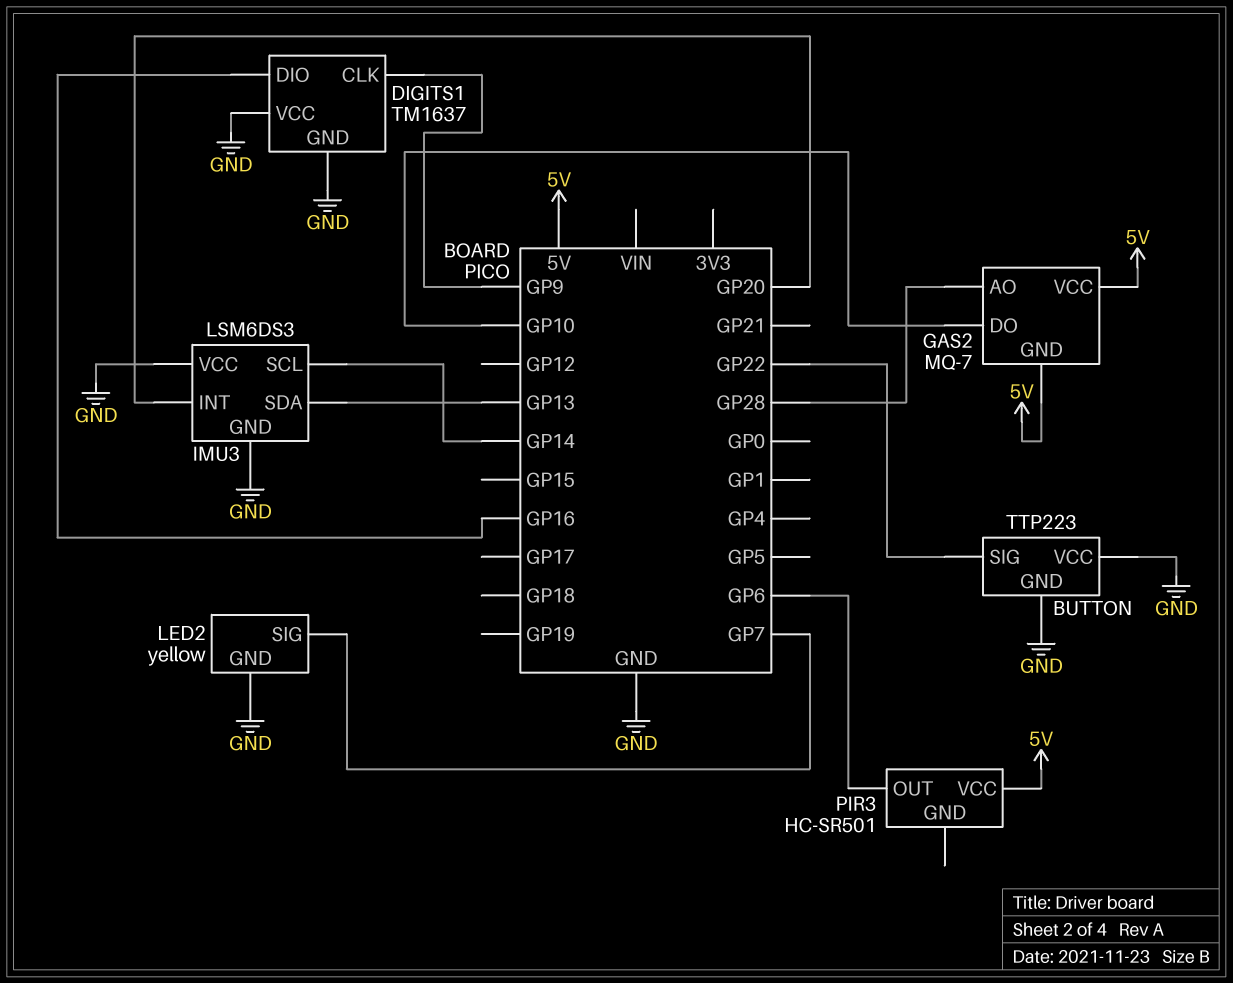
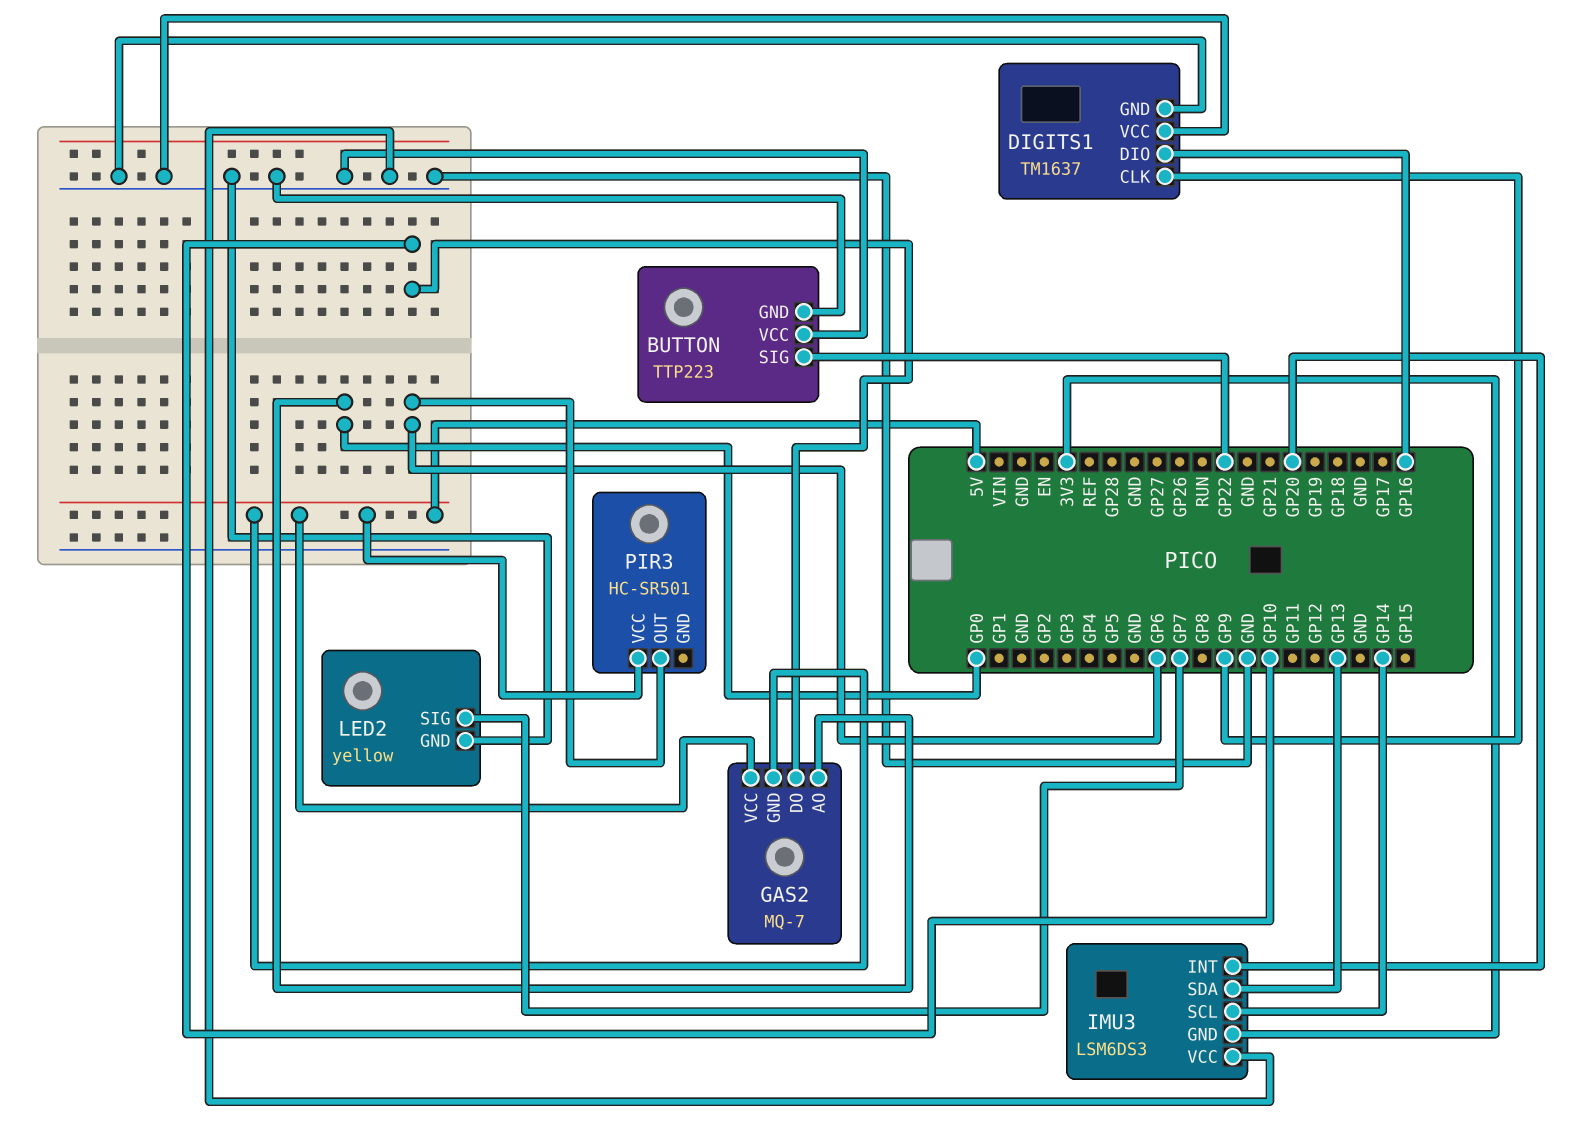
GAS2 pin AO: GP28 -> GP0
IMU3 pin GND: GND -> 3V3

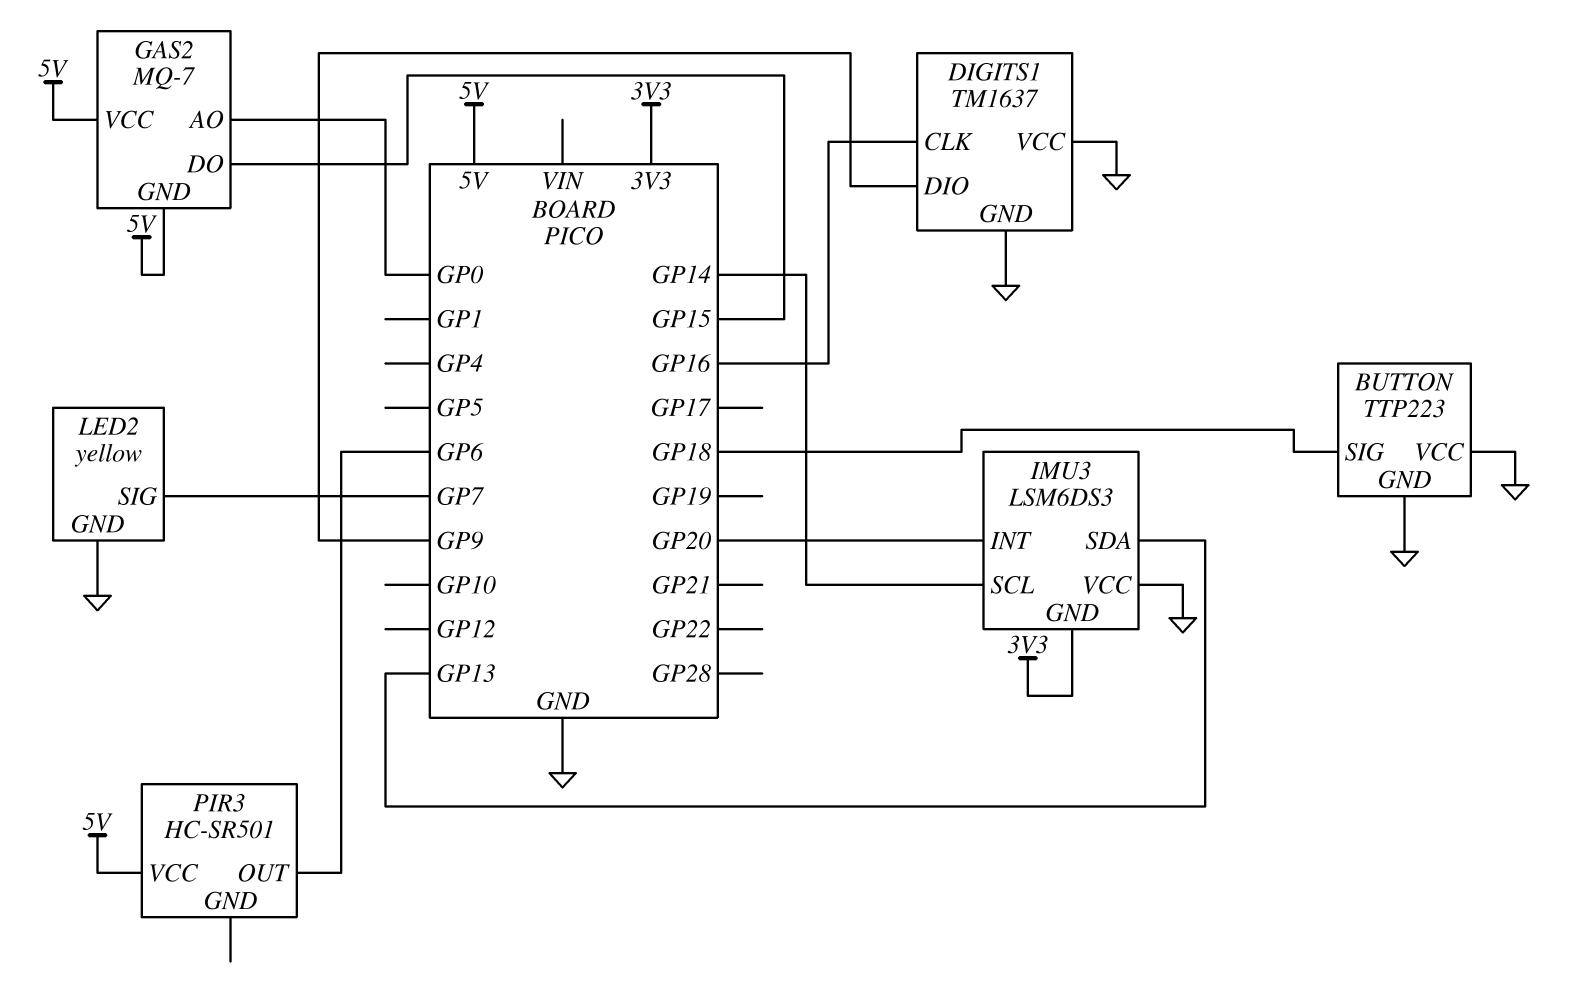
BUTTON pin SIG: GP22 -> GP18
DIGITS1 pin CLK: GP9 -> GP16
DIGITS1 pin DIO: GP16 -> GP9
GAS2 pin DO: GP10 -> GP15

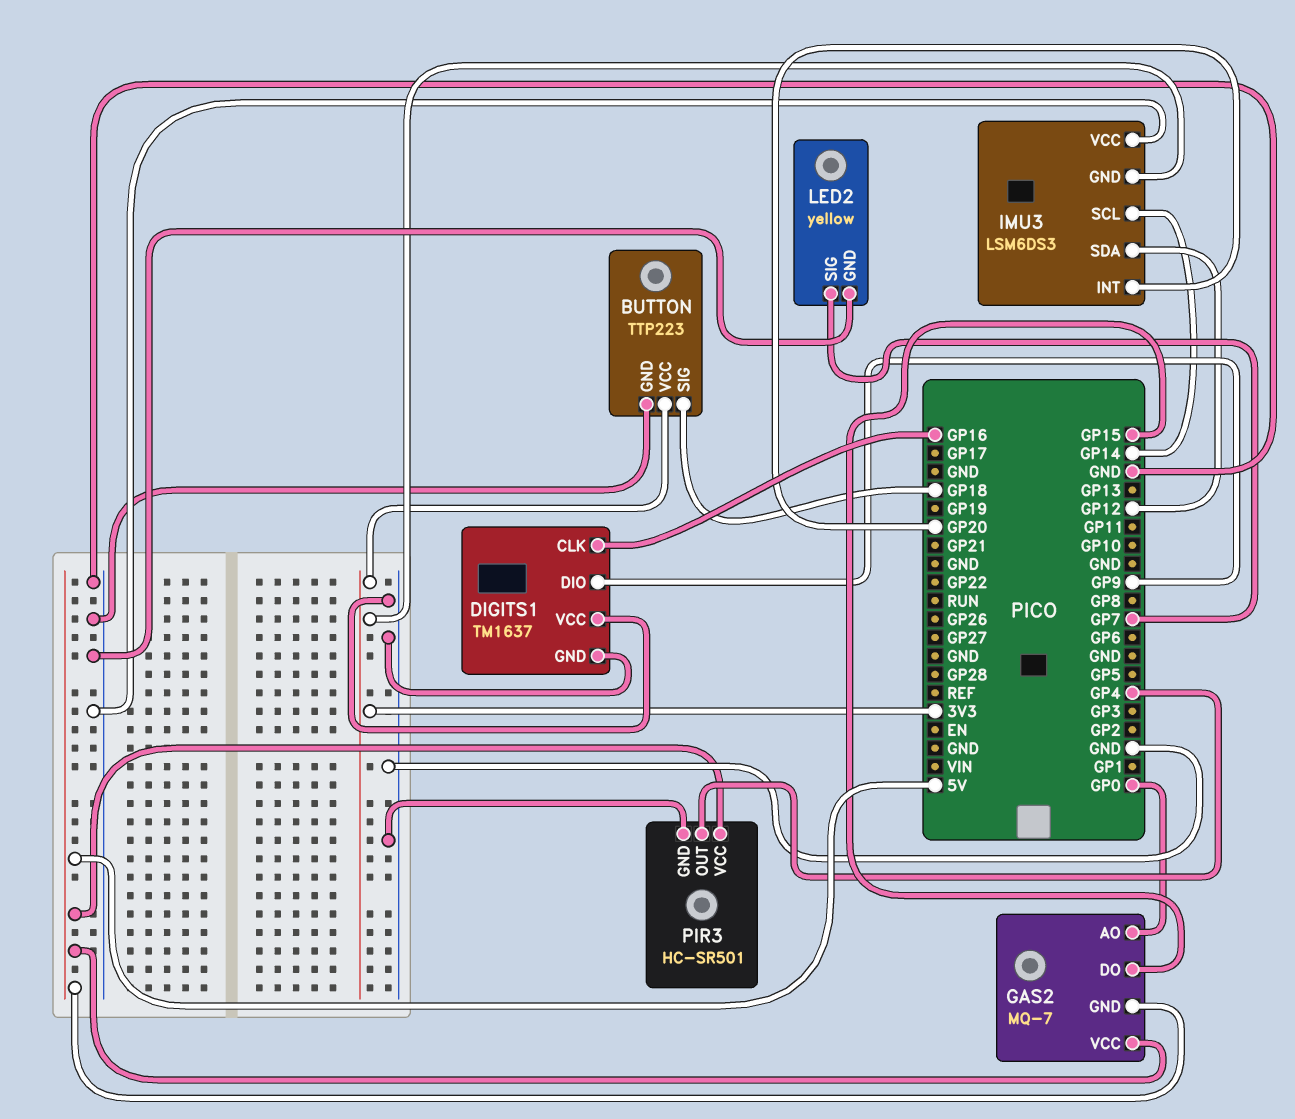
BUTTON pin VCC: GND -> 3V3
IMU3 pin SDA: GP13 -> GP12
PIR3 pin GND: none -> GND
PIR3 pin OUT: GP6 -> GP4

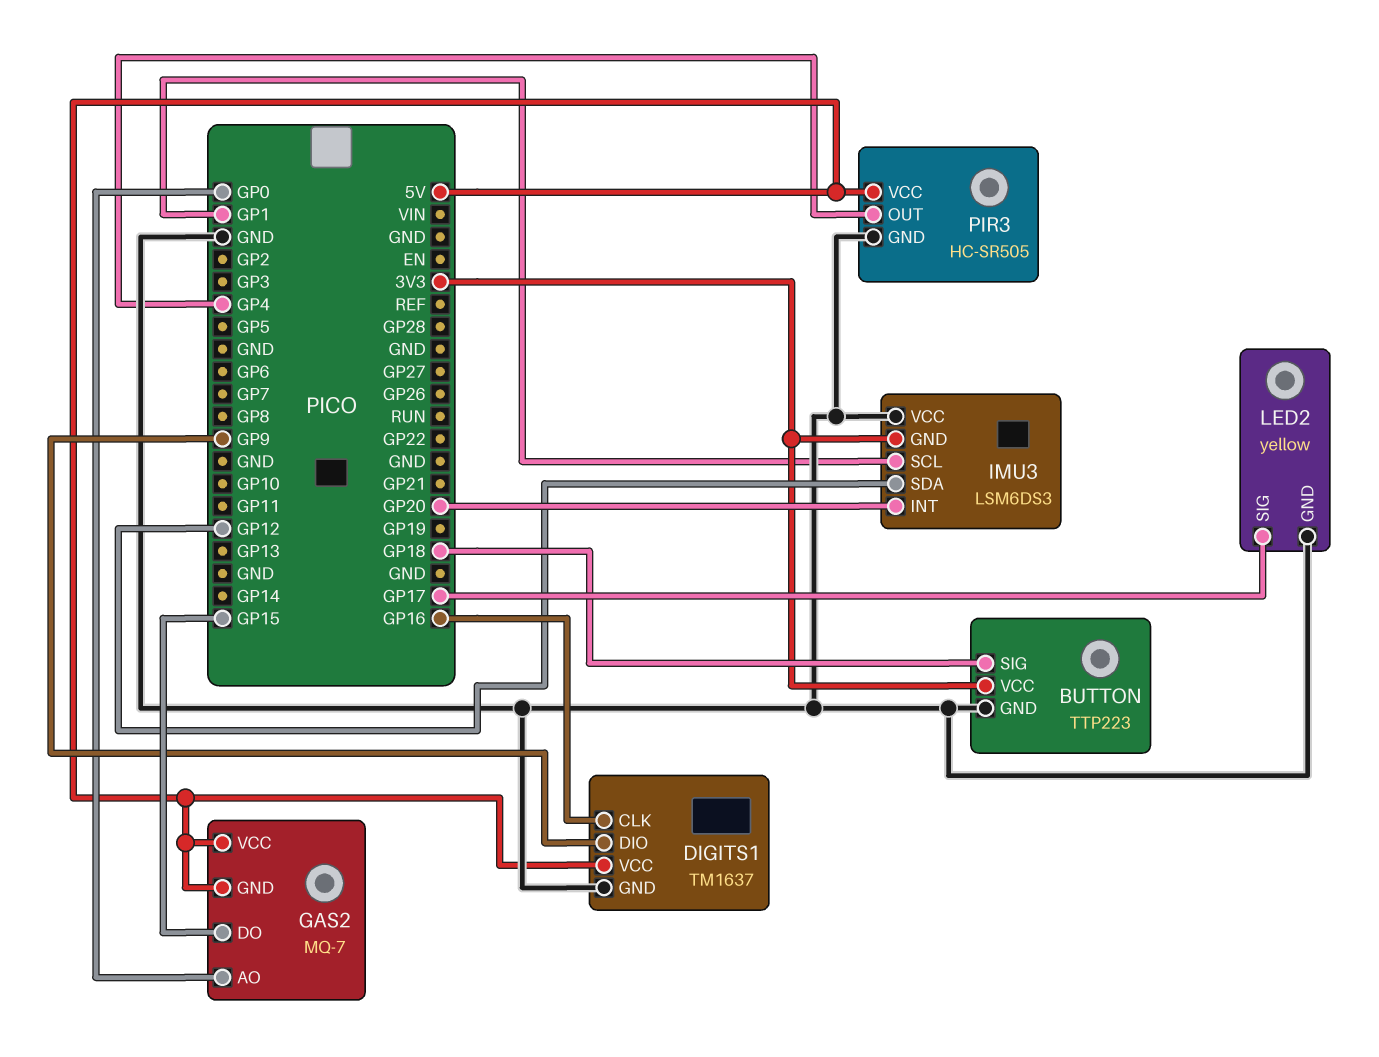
DIGITS1 pin VCC: GND -> 5V
IMU3 pin SCL: GP14 -> GP1
LED2 pin SIG: GP7 -> GP17
PIR3: HC-SR501 -> HC-SR505

